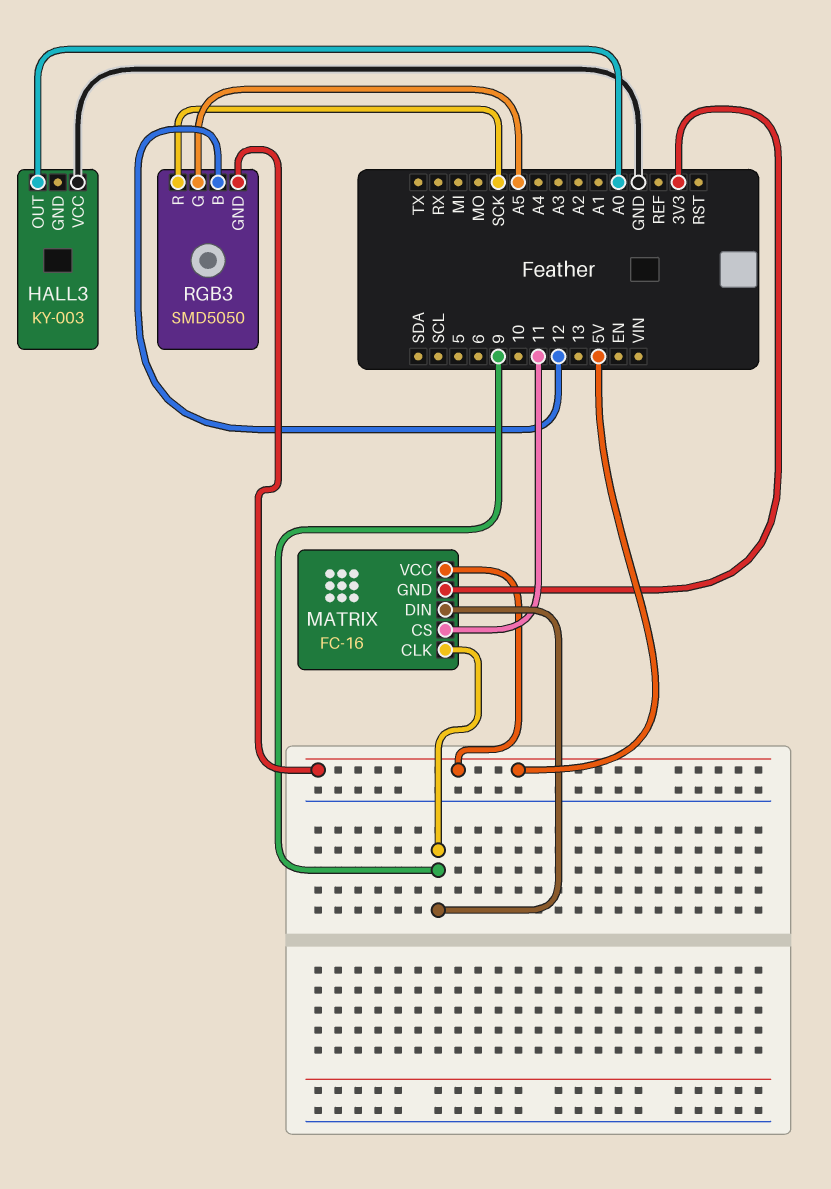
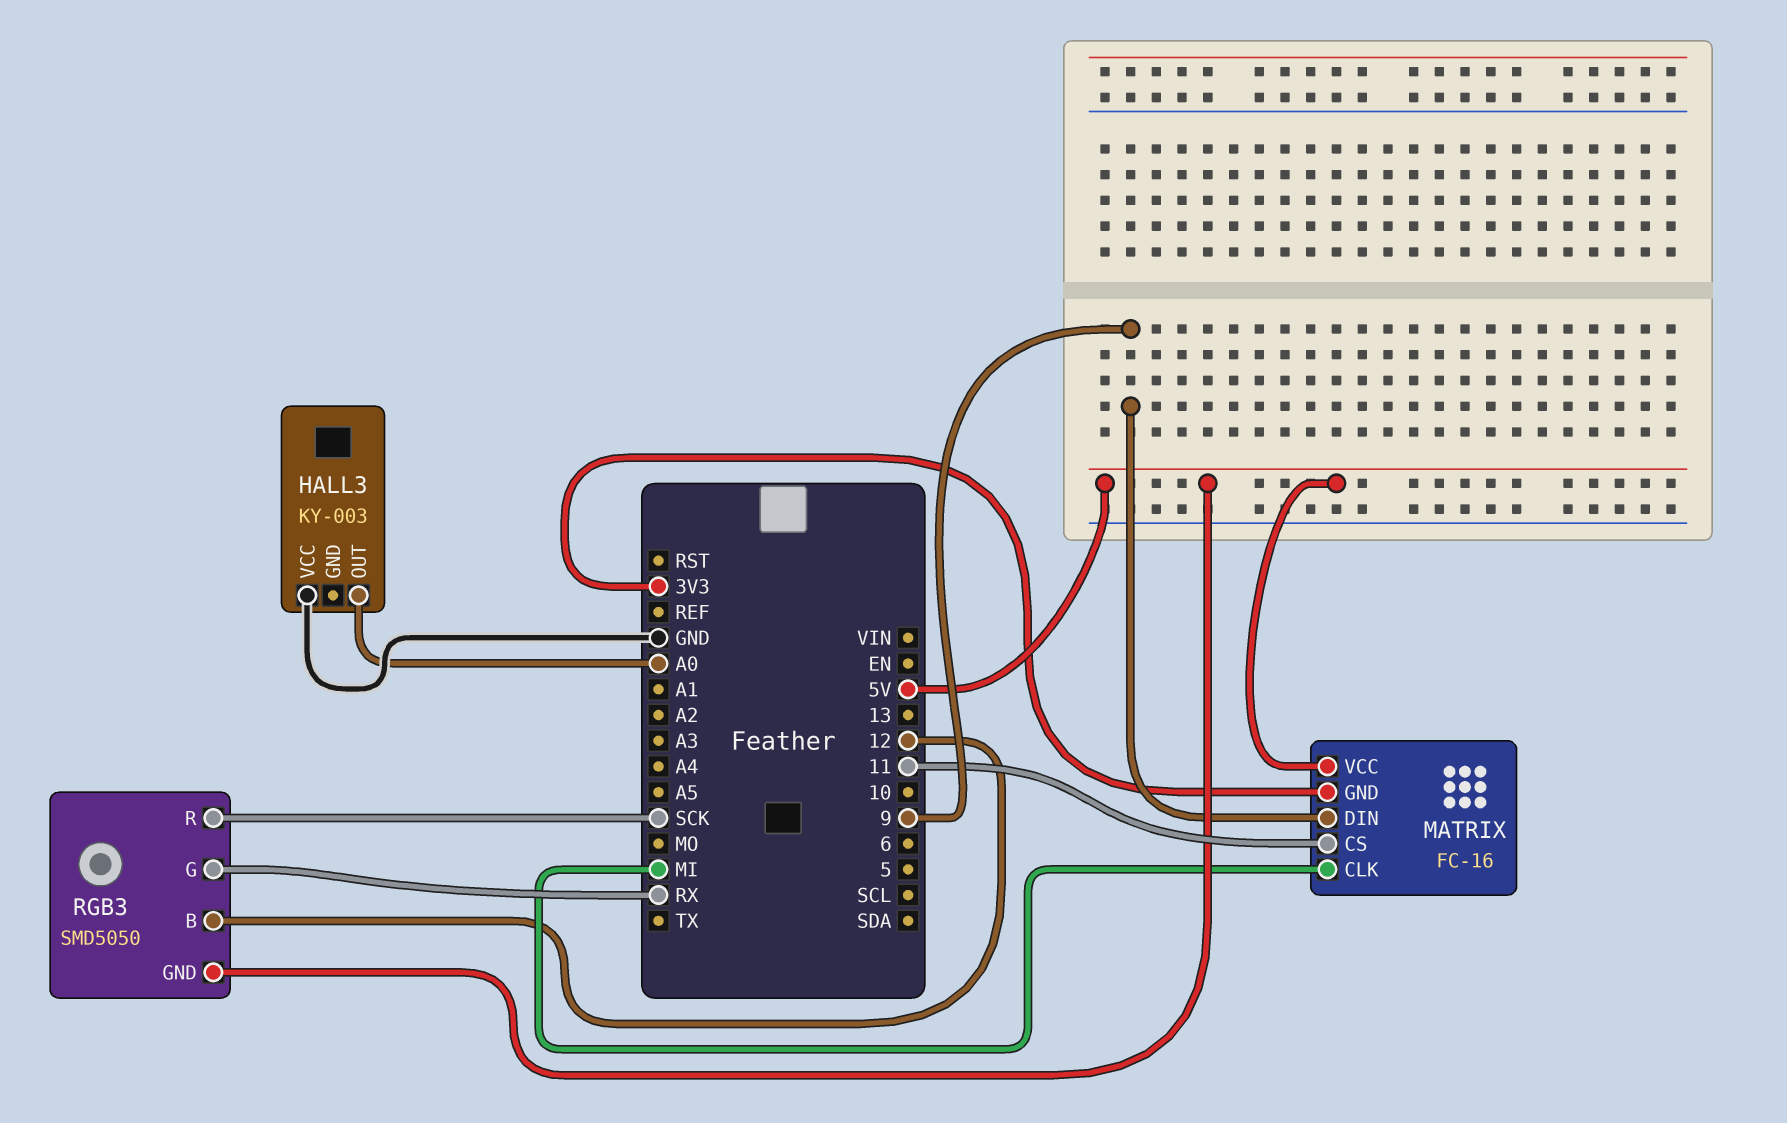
MATRIX pin CLK: 9 -> MI
RGB3 pin G: A5 -> RX

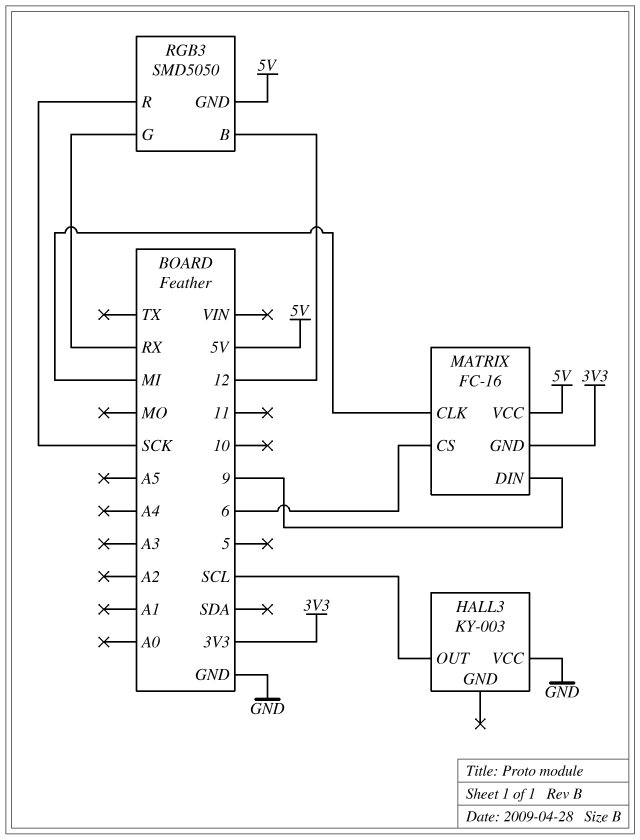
HALL3 pin OUT: A0 -> SCL
MATRIX pin CS: 11 -> 6

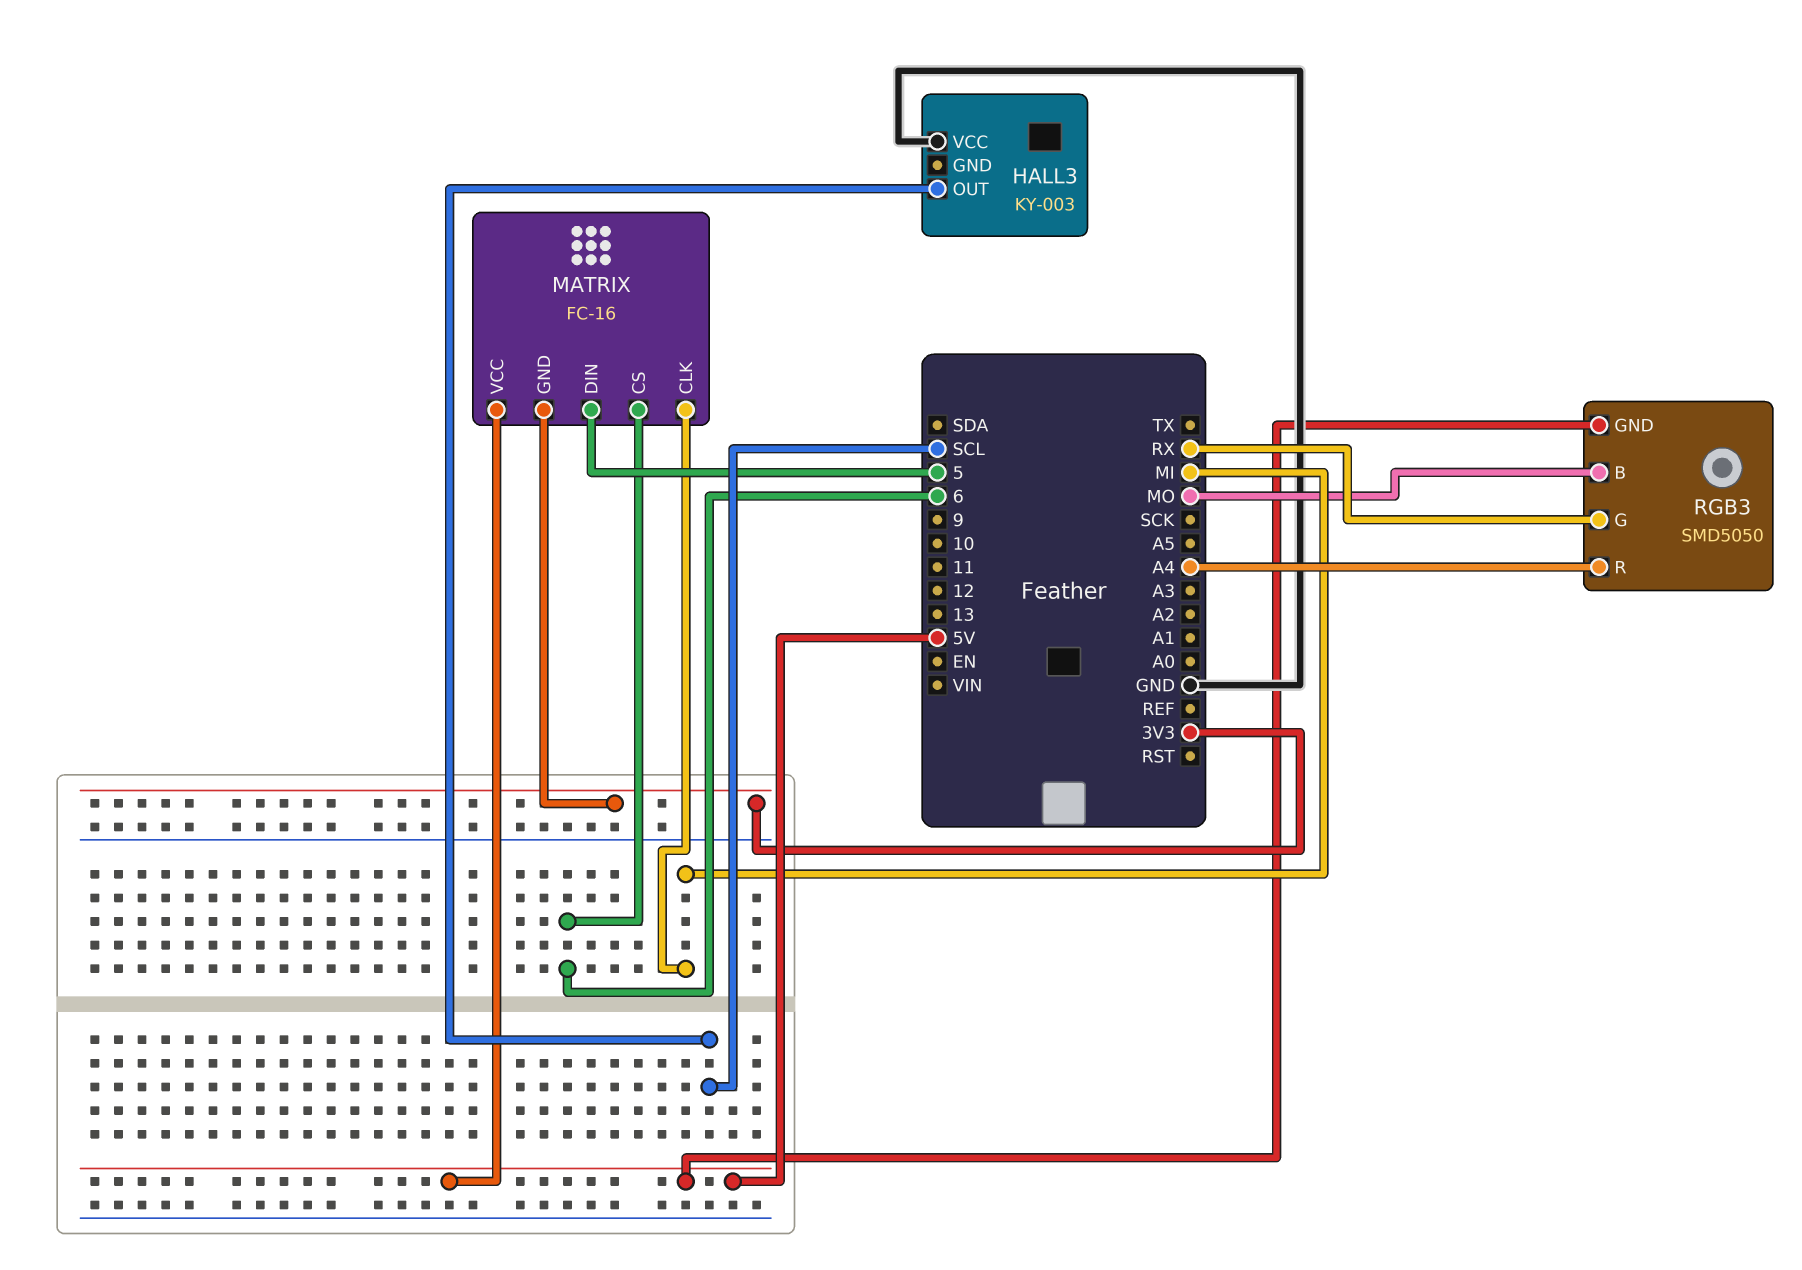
MATRIX pin DIN: 9 -> 5
RGB3 pin B: 12 -> MO
RGB3 pin R: SCK -> A4

